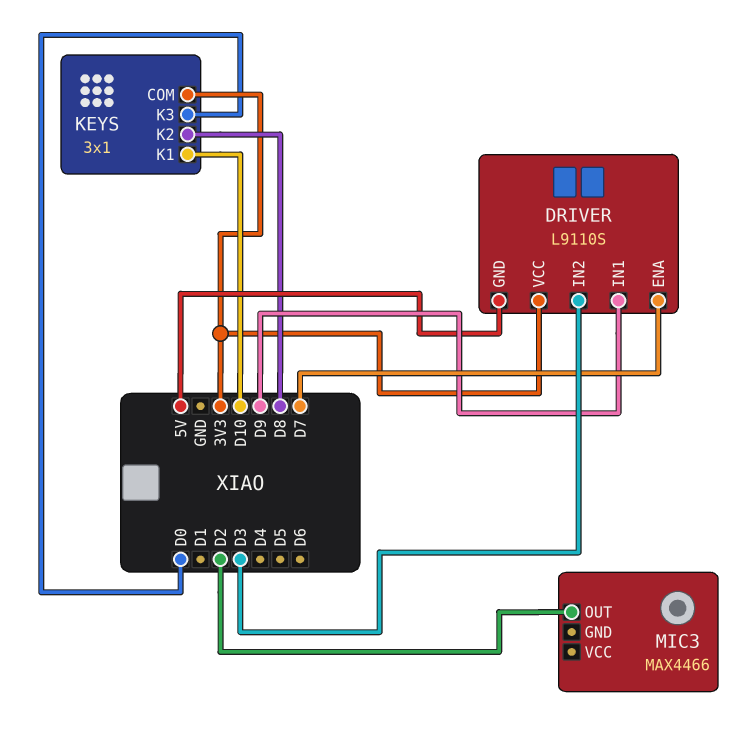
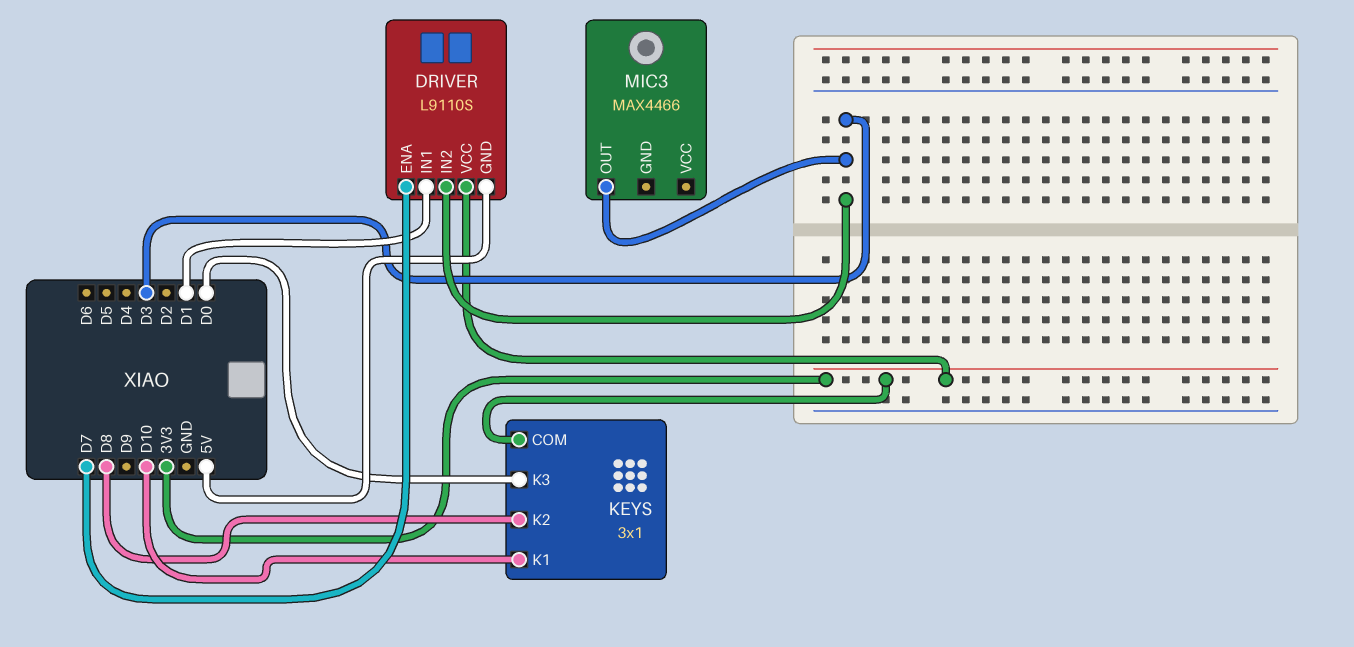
DRIVER pin IN1: D9 -> D1
MIC3 pin OUT: D2 -> D3

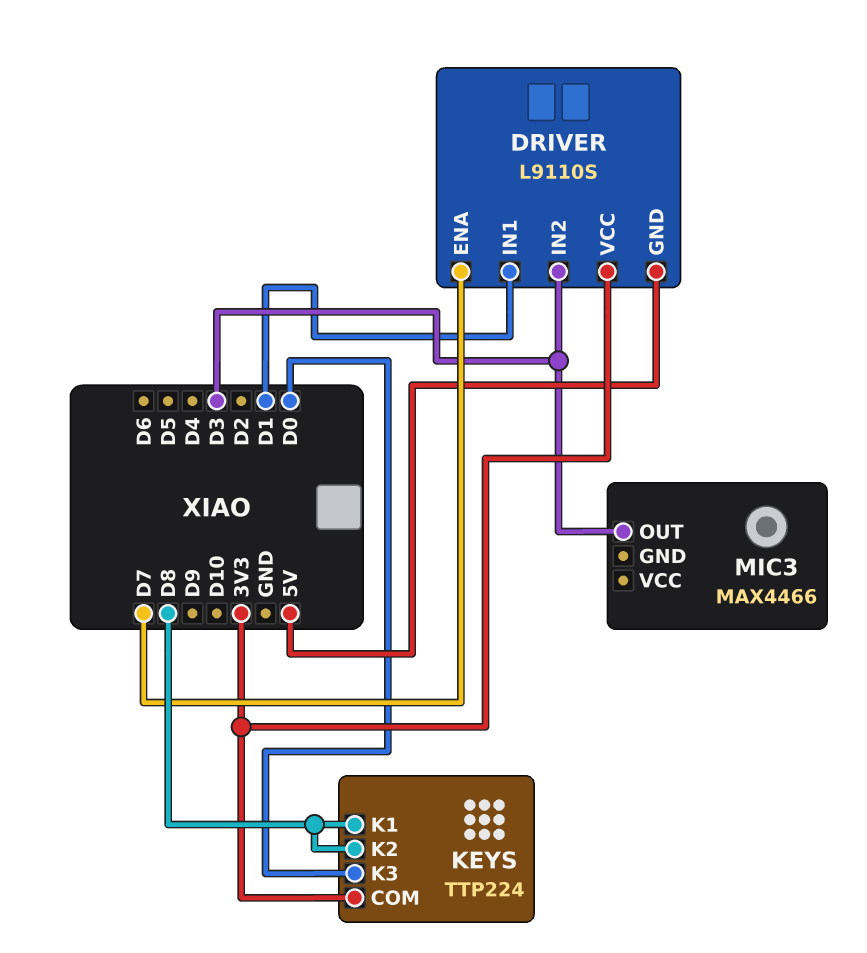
KEYS: 3x1 -> TTP224
KEYS pin K1: D10 -> D8

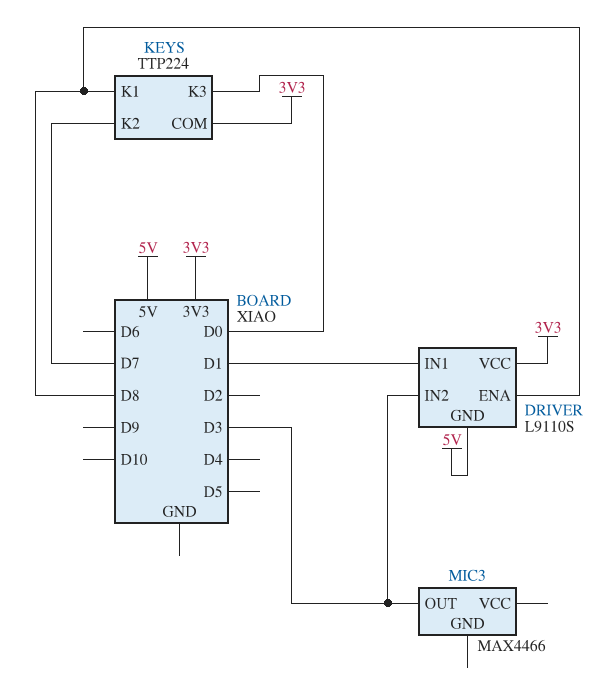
DRIVER pin ENA: D7 -> D8
KEYS pin K2: D8 -> D7

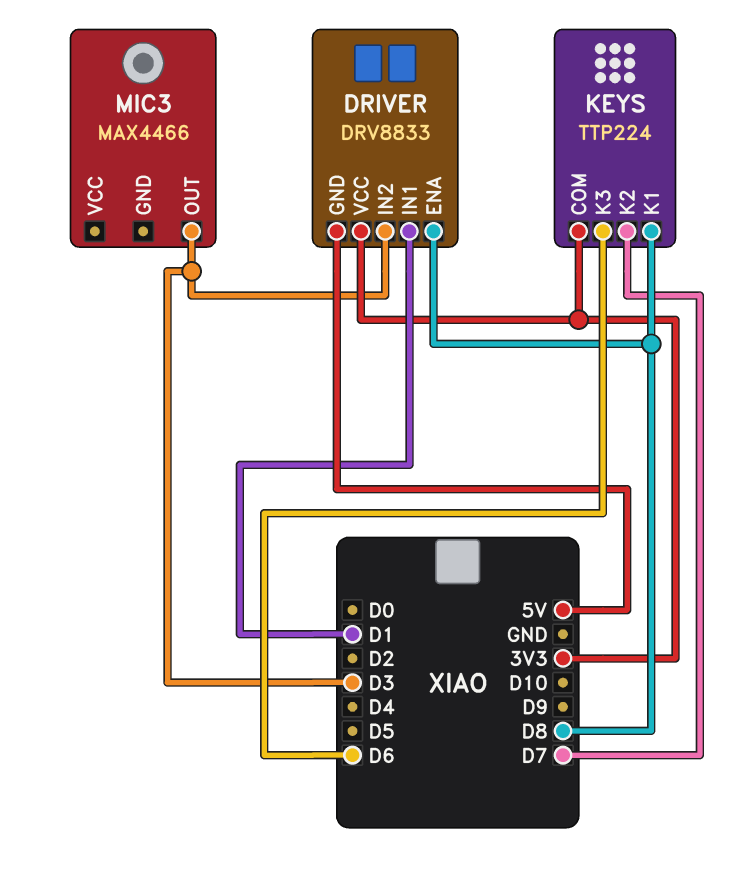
DRIVER: L9110S -> DRV8833
KEYS pin K3: D0 -> D6

